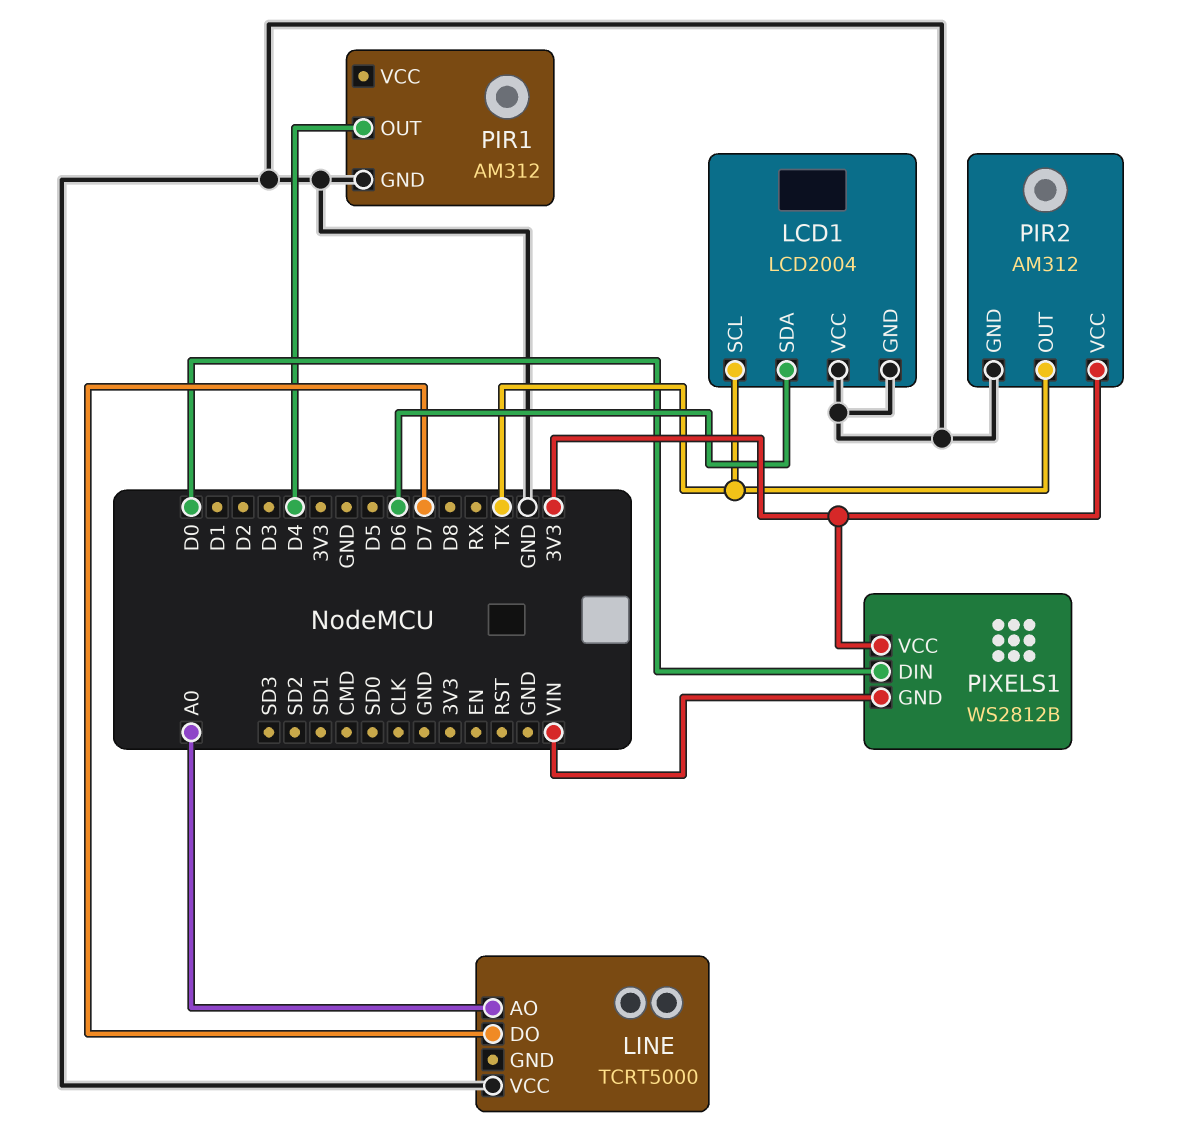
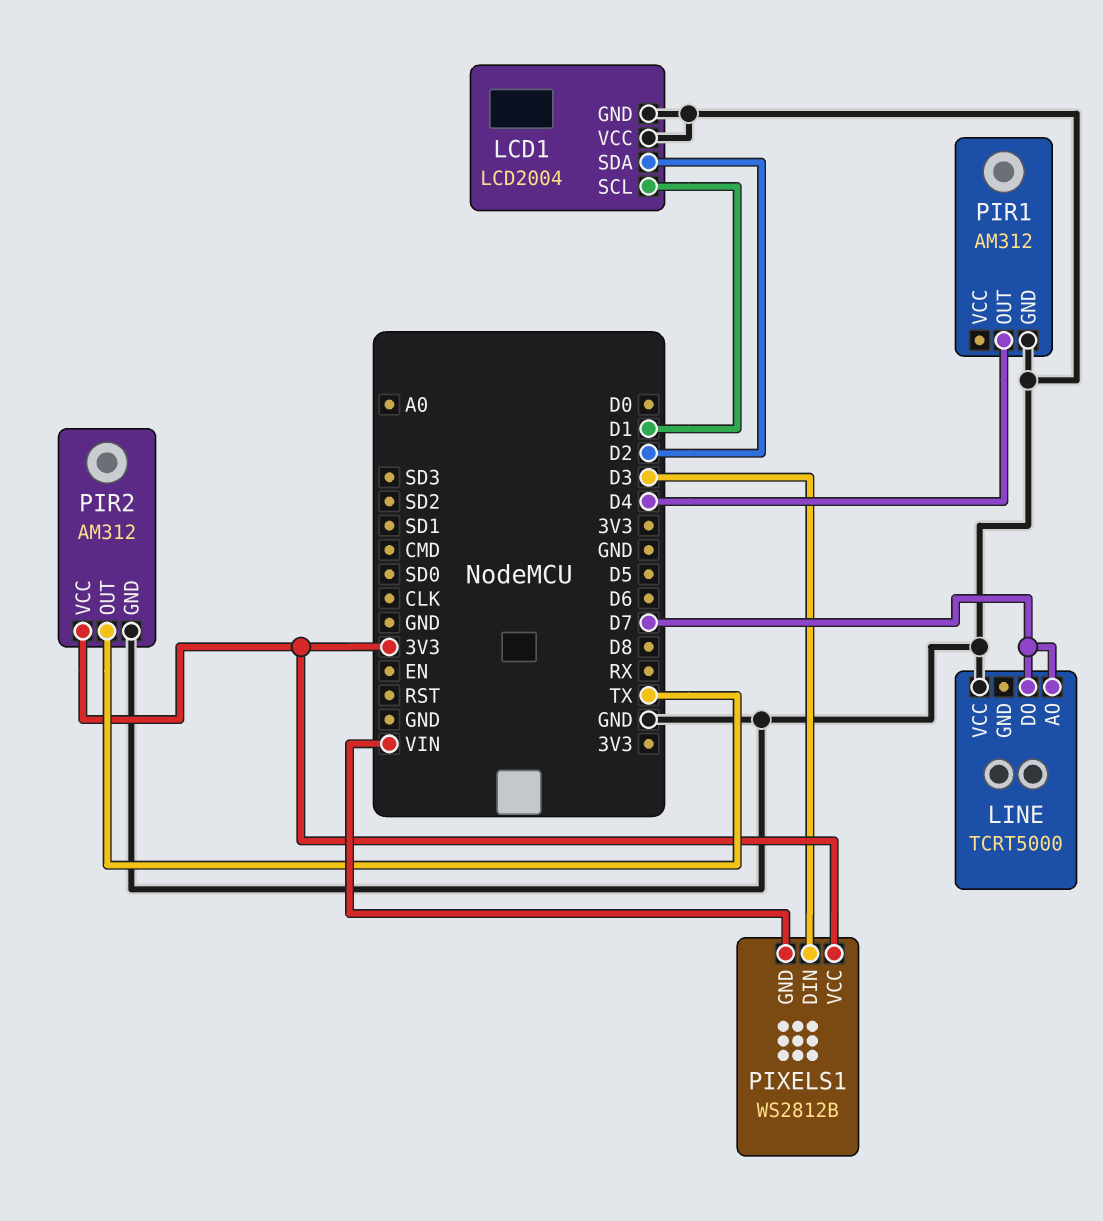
LCD1 pin SCL: TX -> D1
LCD1 pin SDA: D6 -> D2
LINE pin AO: A0 -> D7
PIXELS1 pin DIN: D0 -> D3

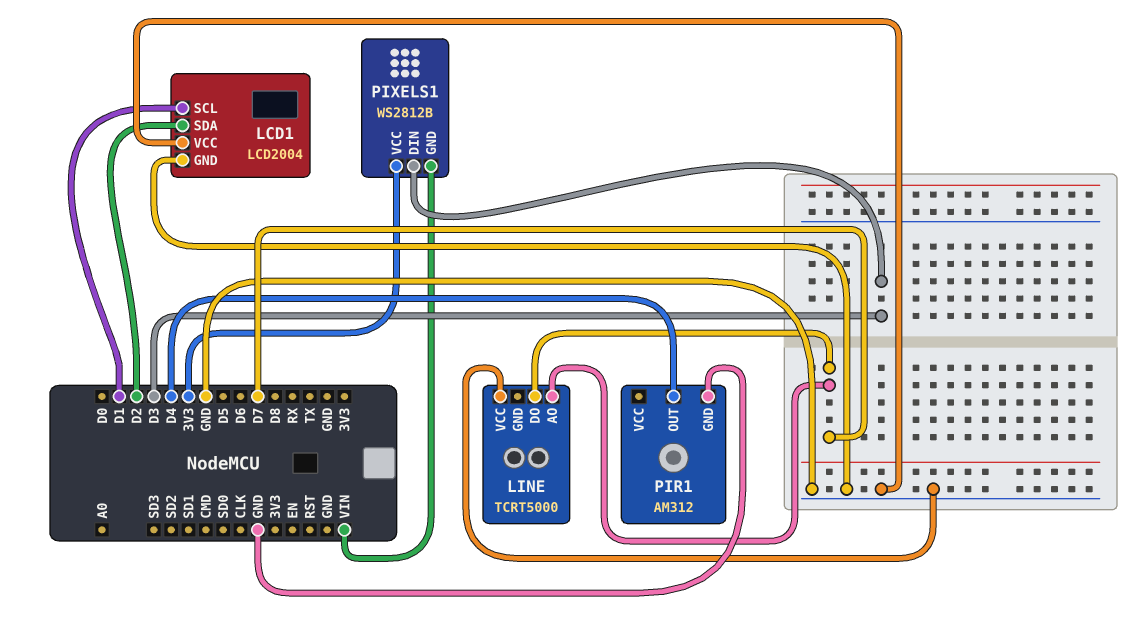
PIR2: AM312 -> none
PIR2 pin GND: GND -> none
PIR2 pin OUT: TX -> none
PIR2 pin VCC: 3V3 -> none

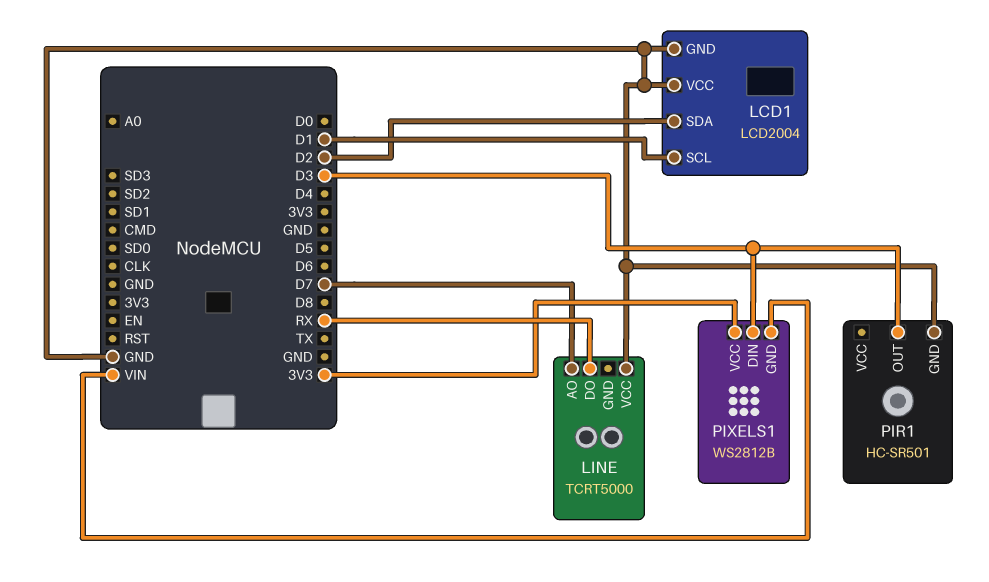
LINE pin DO: D7 -> RX
PIR1: AM312 -> HC-SR501
PIR1 pin OUT: D4 -> D3

